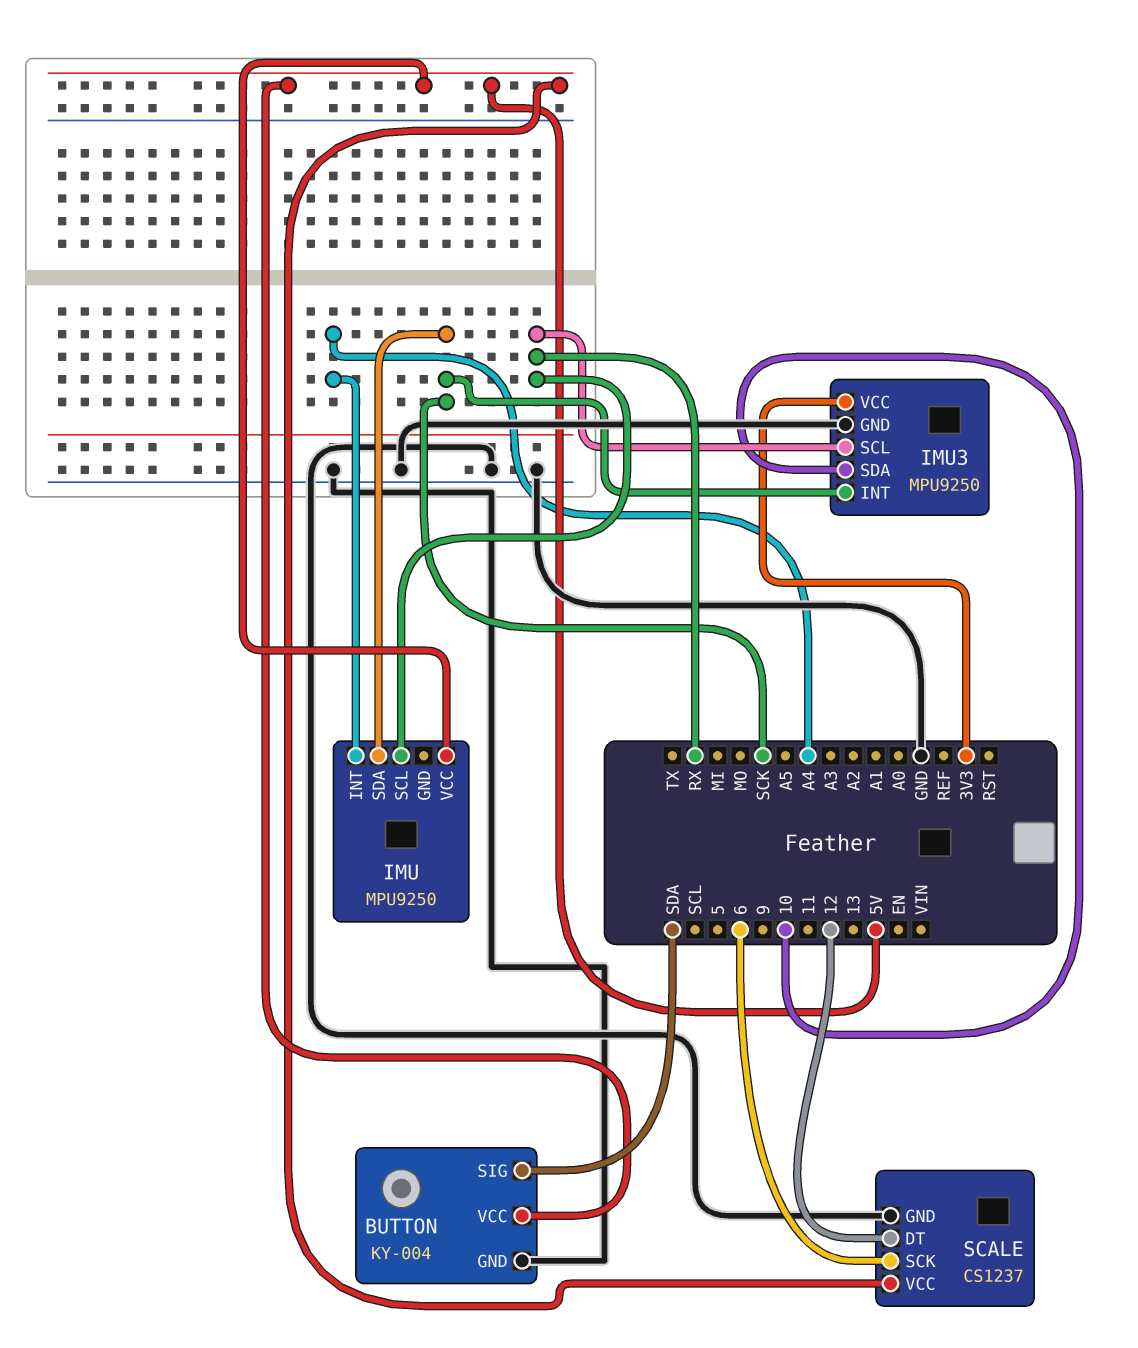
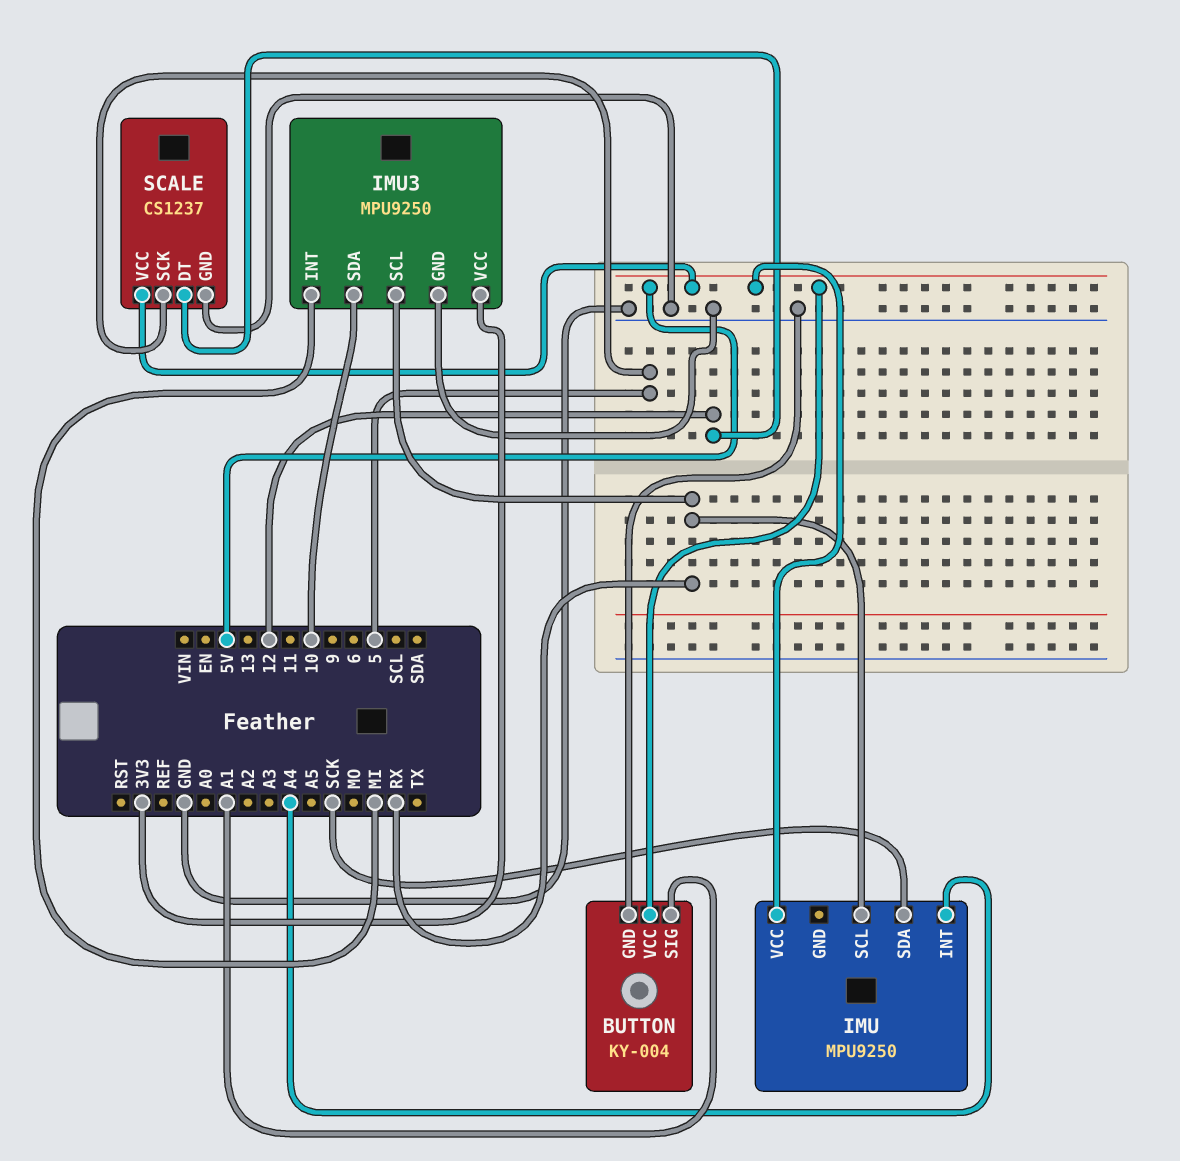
BUTTON pin SIG: SDA -> A1
IMU3 pin INT: SCK -> MI
SCALE pin SCK: 6 -> 5

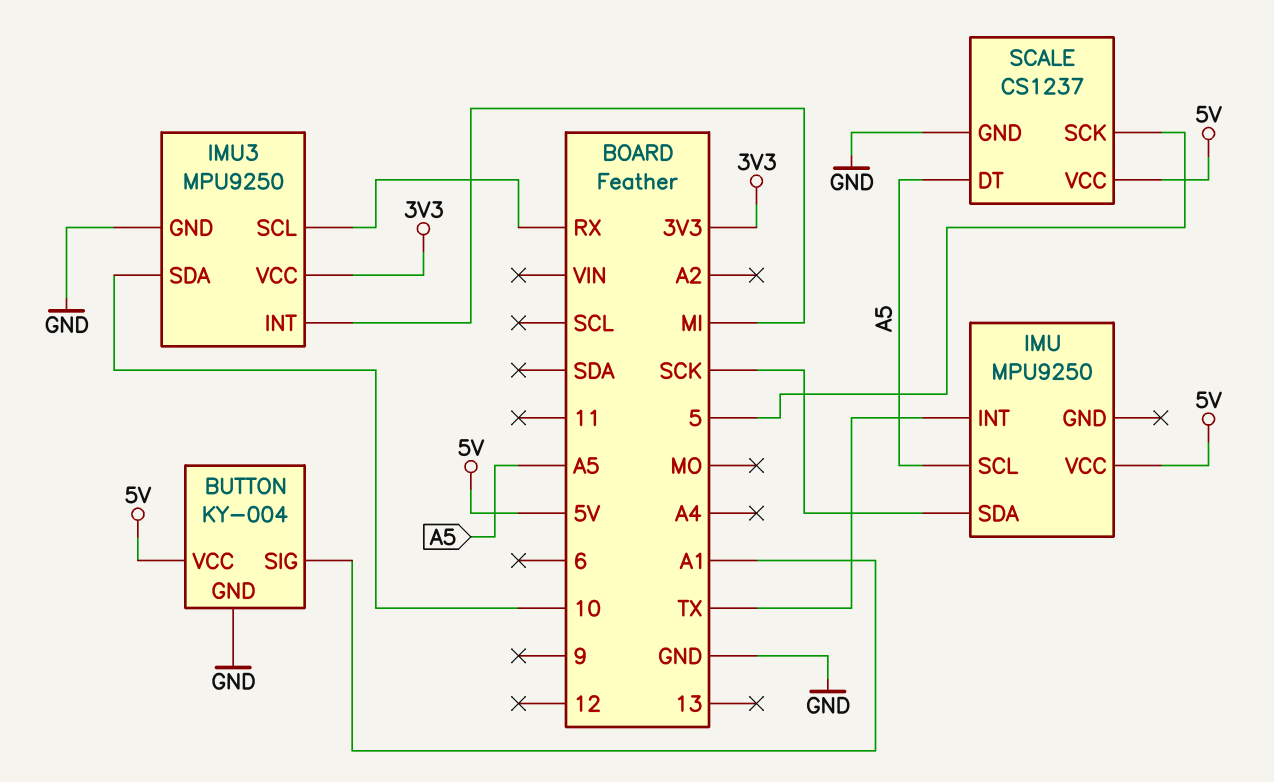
IMU pin INT: A4 -> TX
IMU pin SCL: RX -> A5
SCALE pin DT: 12 -> A5

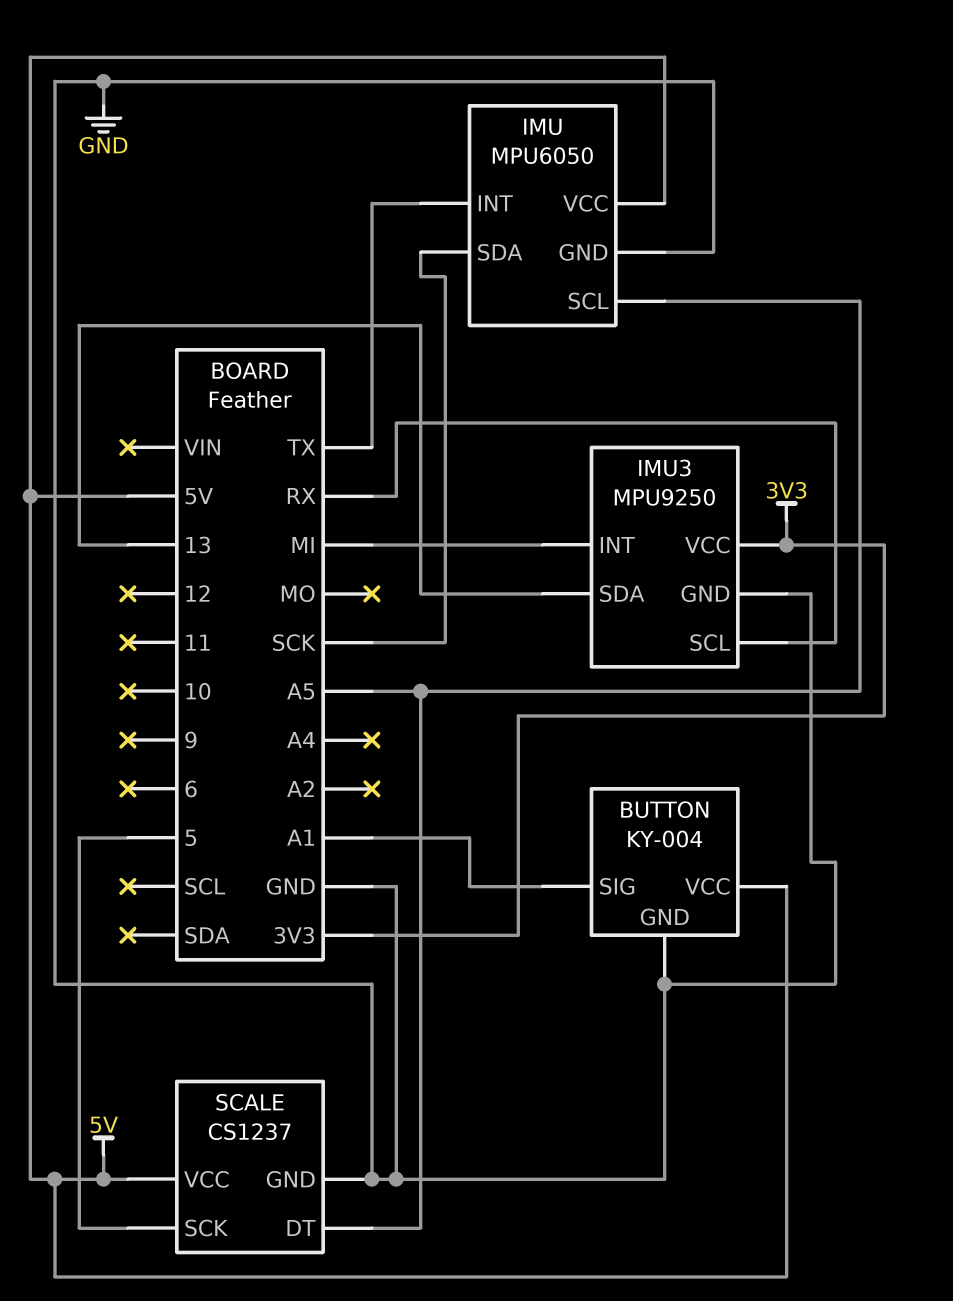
IMU: MPU9250 -> MPU6050
IMU pin GND: none -> GND
IMU3 pin SDA: 10 -> 13

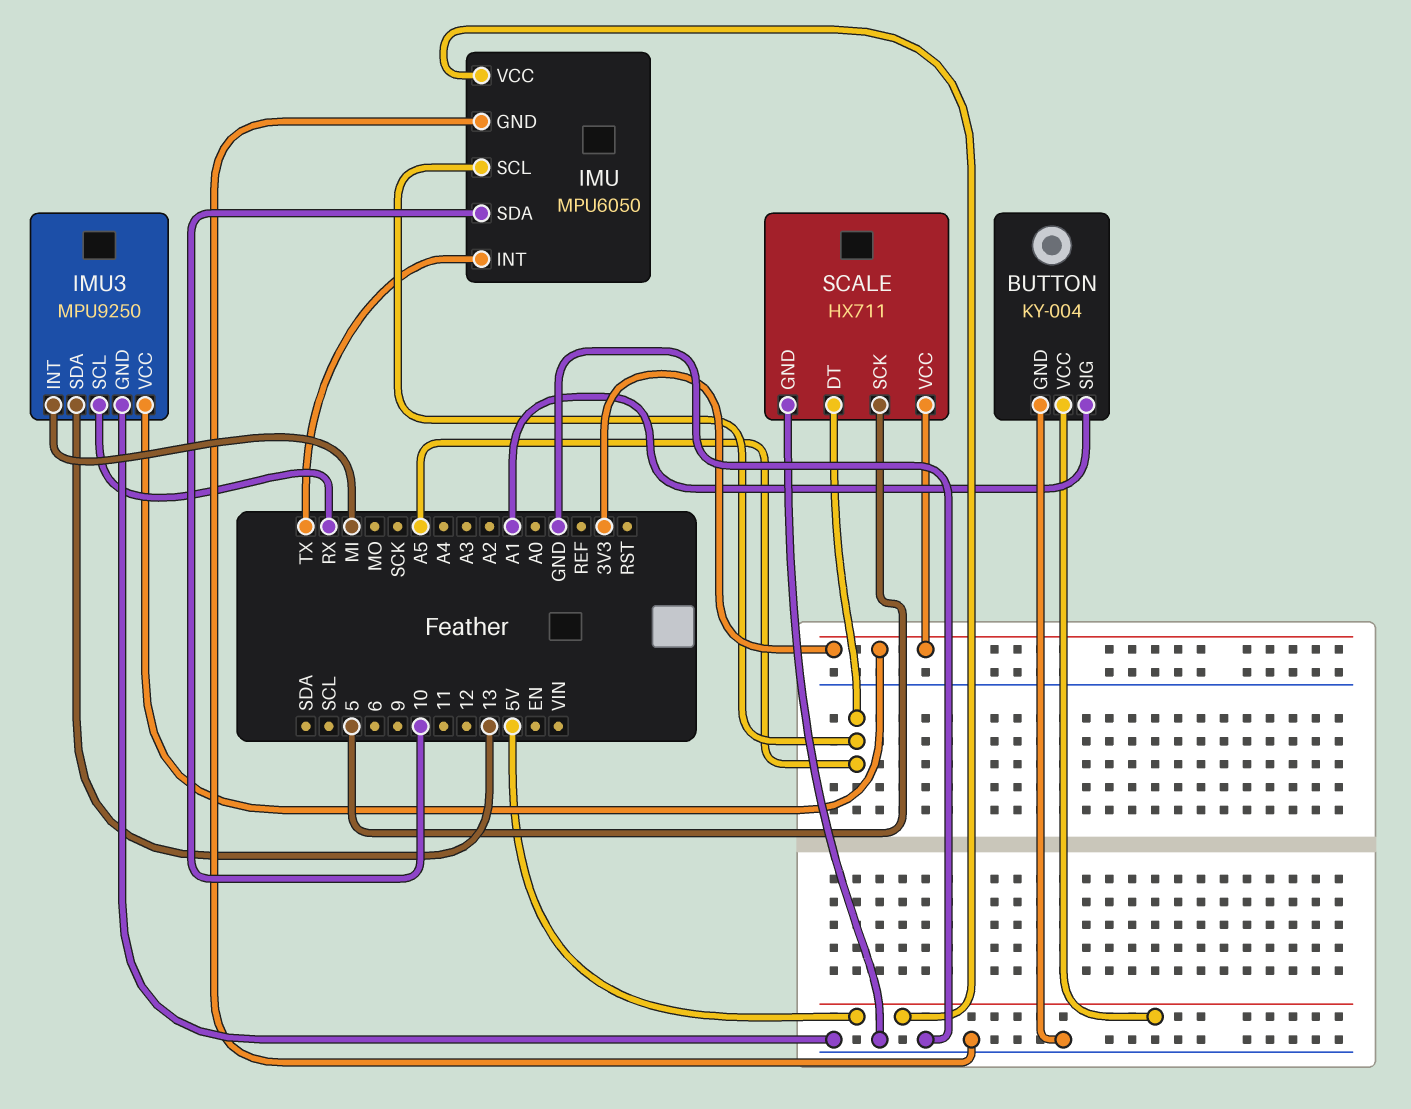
IMU pin SDA: SCK -> 10
SCALE: CS1237 -> HX711
SCALE pin VCC: 5V -> 3V3

